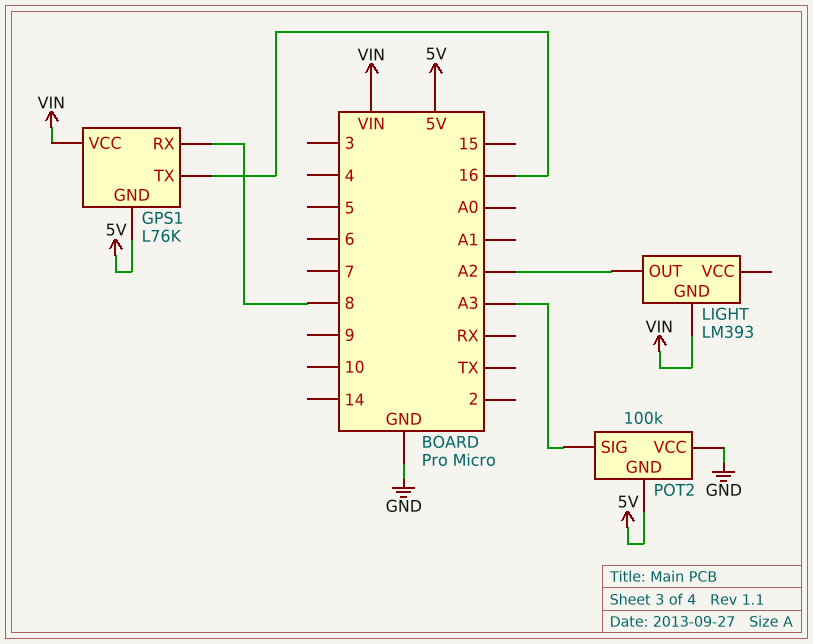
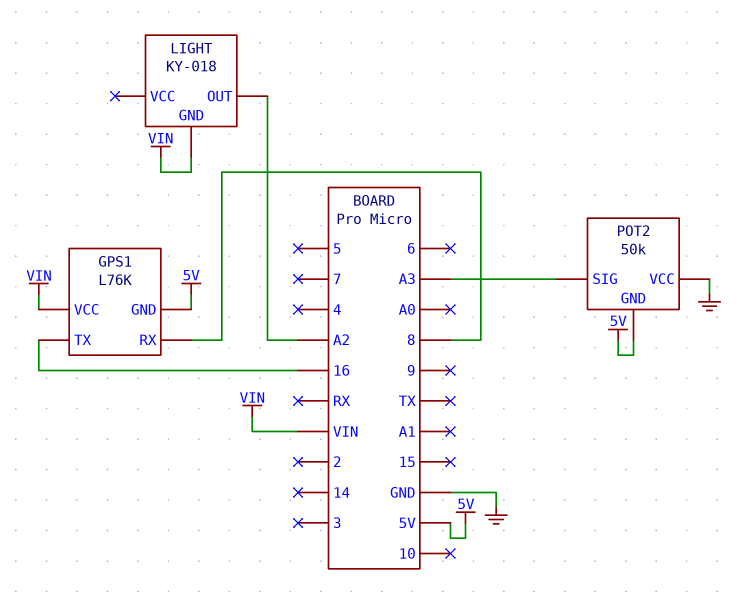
LIGHT: LM393 -> KY-018
POT2: 100k -> 50k

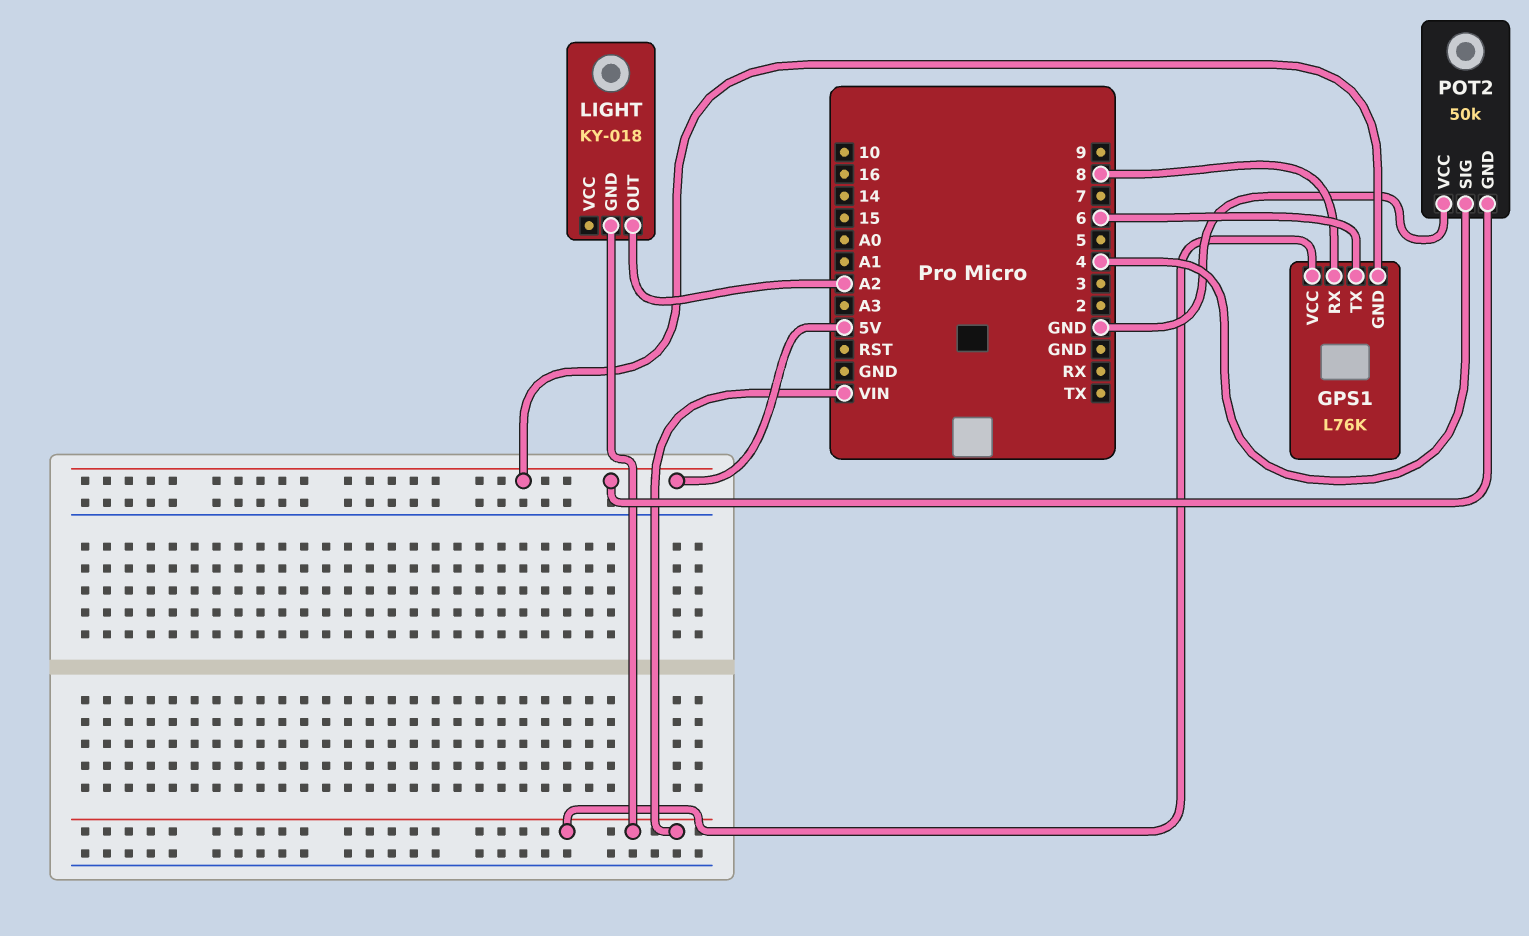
GPS1 pin TX: 16 -> 6
POT2 pin SIG: A3 -> 4

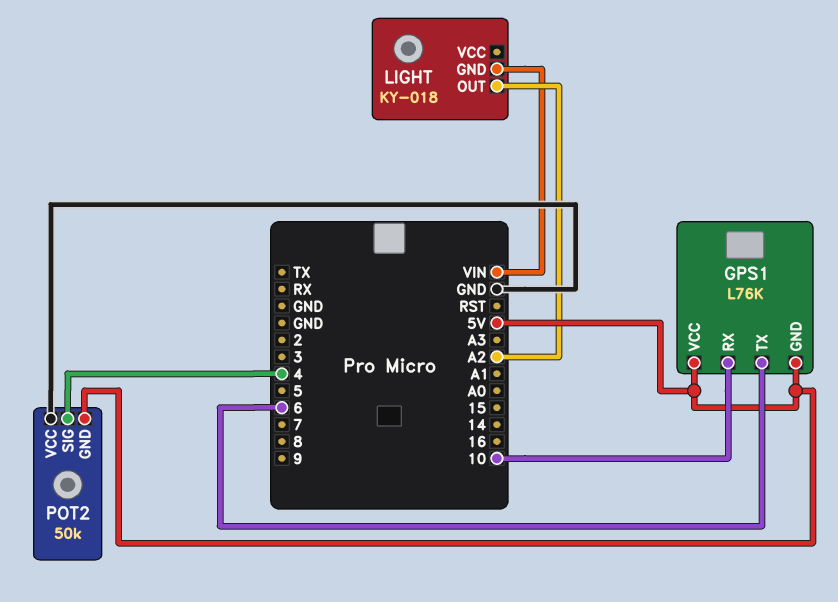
GPS1 pin RX: 8 -> 10
GPS1 pin VCC: VIN -> 5V

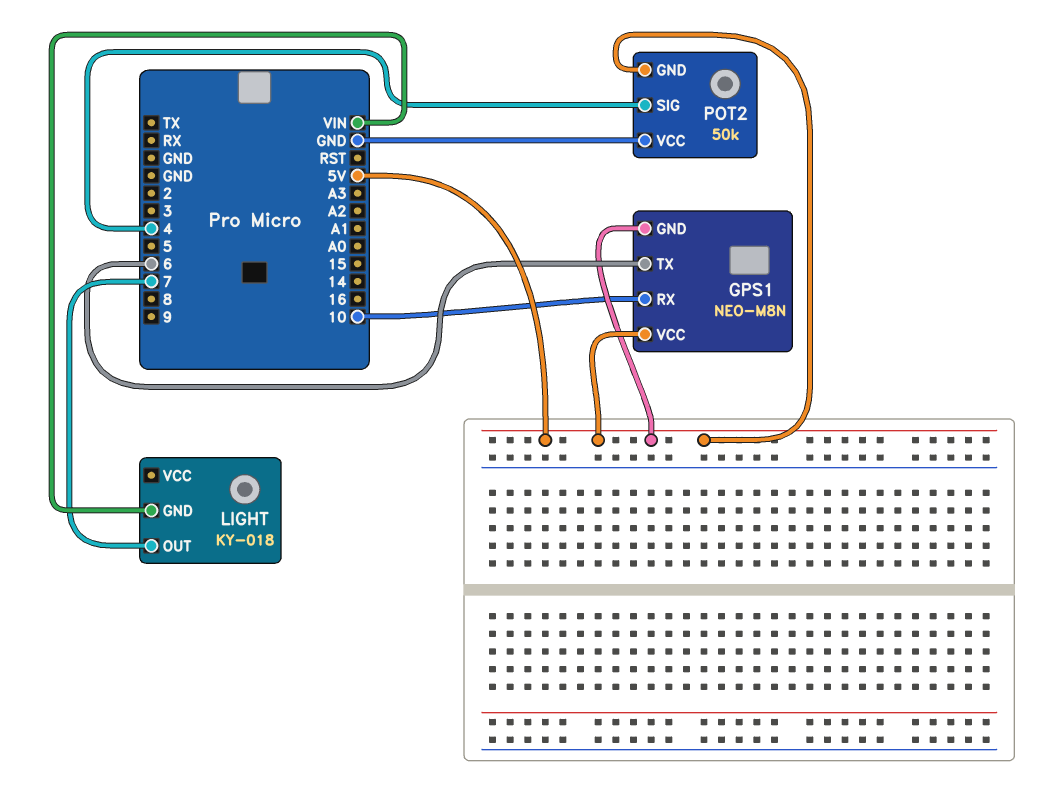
GPS1: L76K -> NEO-M8N
LIGHT pin OUT: A2 -> 7

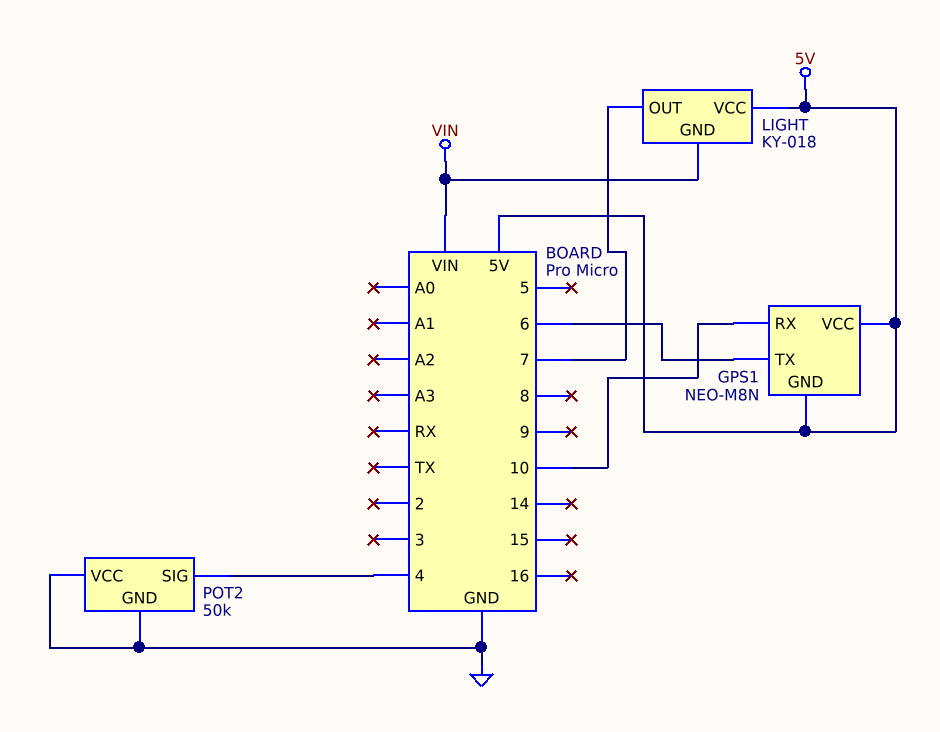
LIGHT pin VCC: none -> 5V
POT2 pin GND: 5V -> GND

